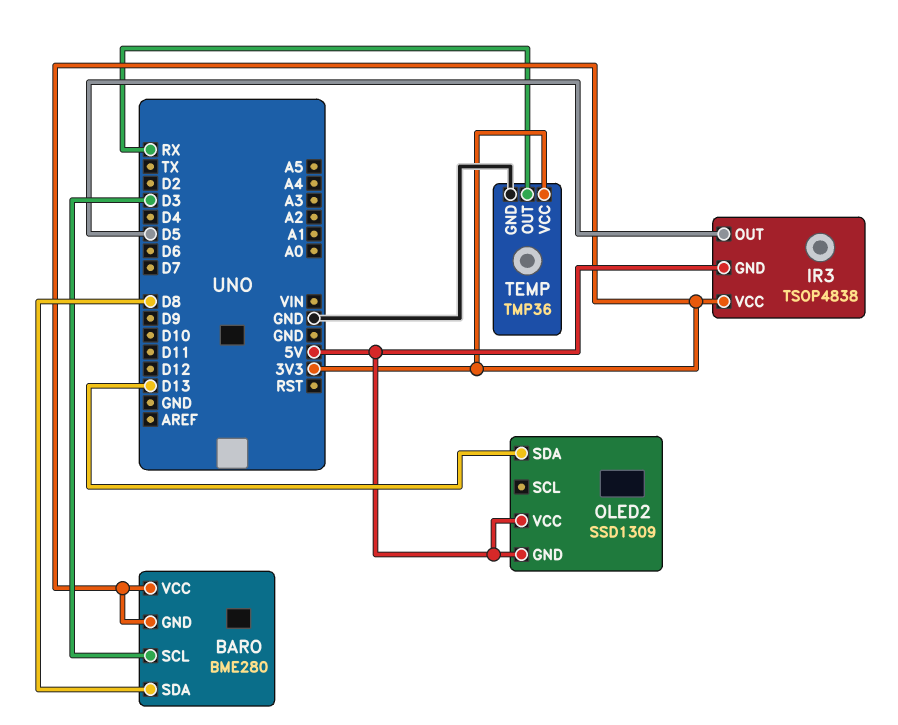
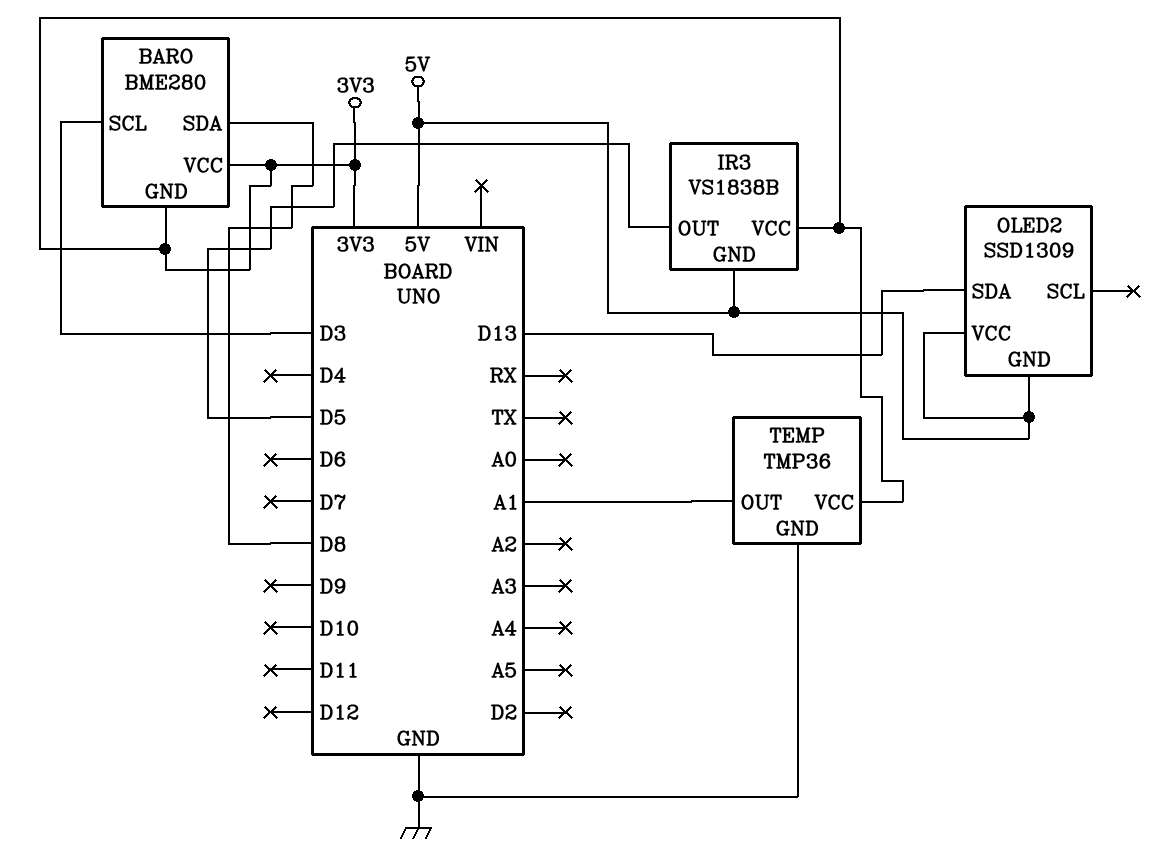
IR3: TSOP4838 -> VS1838B
TEMP pin OUT: RX -> A1

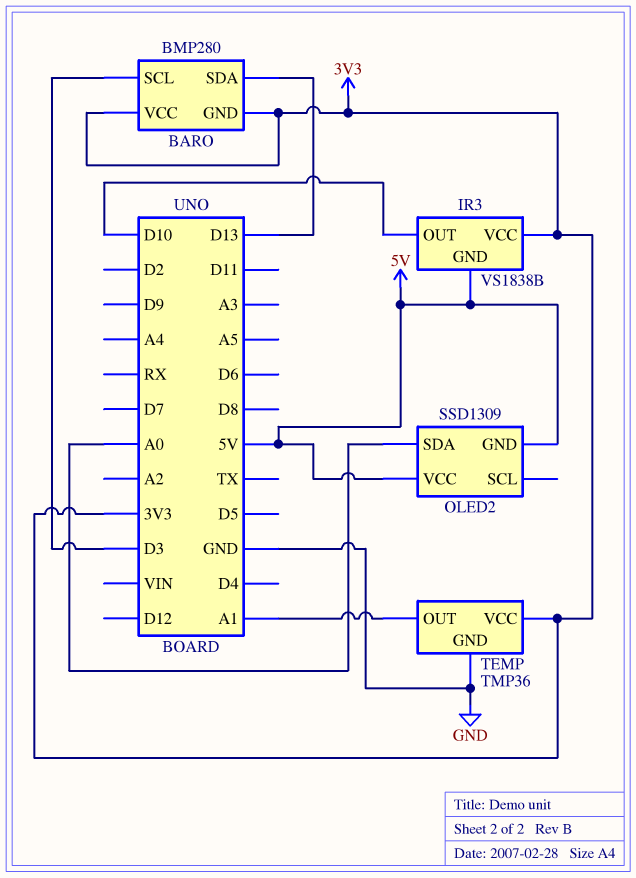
BARO: BME280 -> BMP280
BARO pin SDA: D8 -> D13
IR3 pin OUT: D5 -> D10
OLED2 pin SDA: D13 -> A0

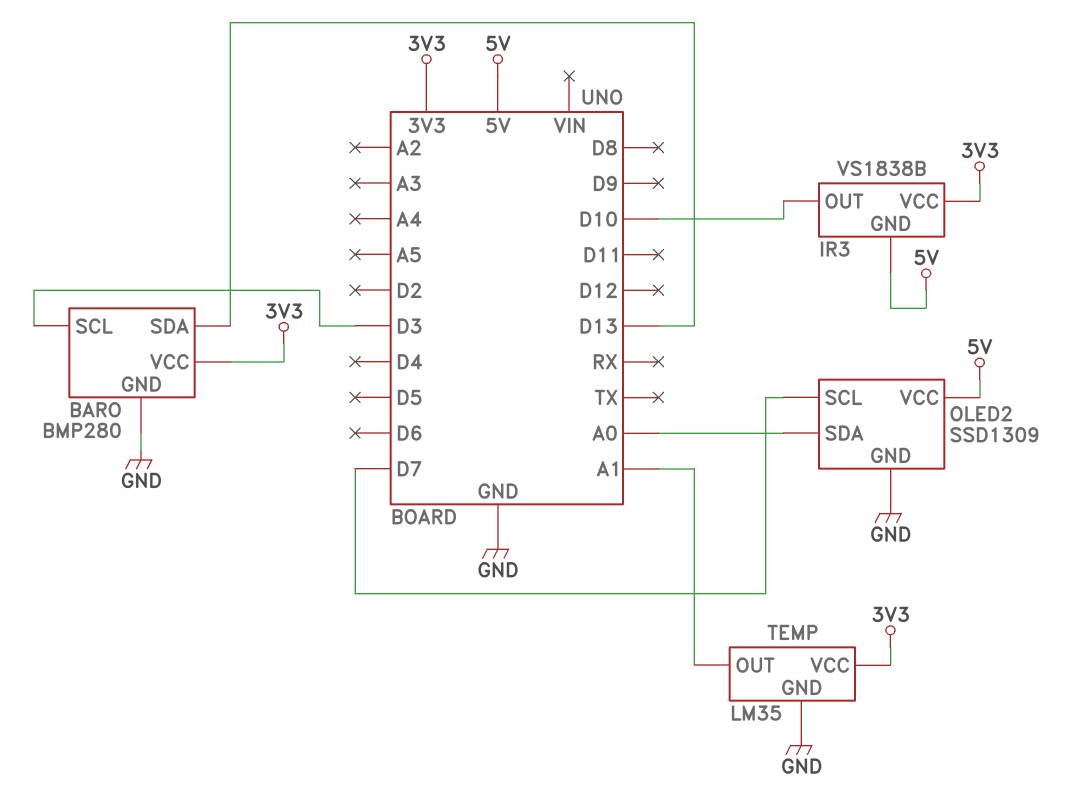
BARO pin GND: 3V3 -> GND
OLED2 pin GND: 5V -> GND
OLED2 pin SCL: none -> D7
TEMP: TMP36 -> LM35

